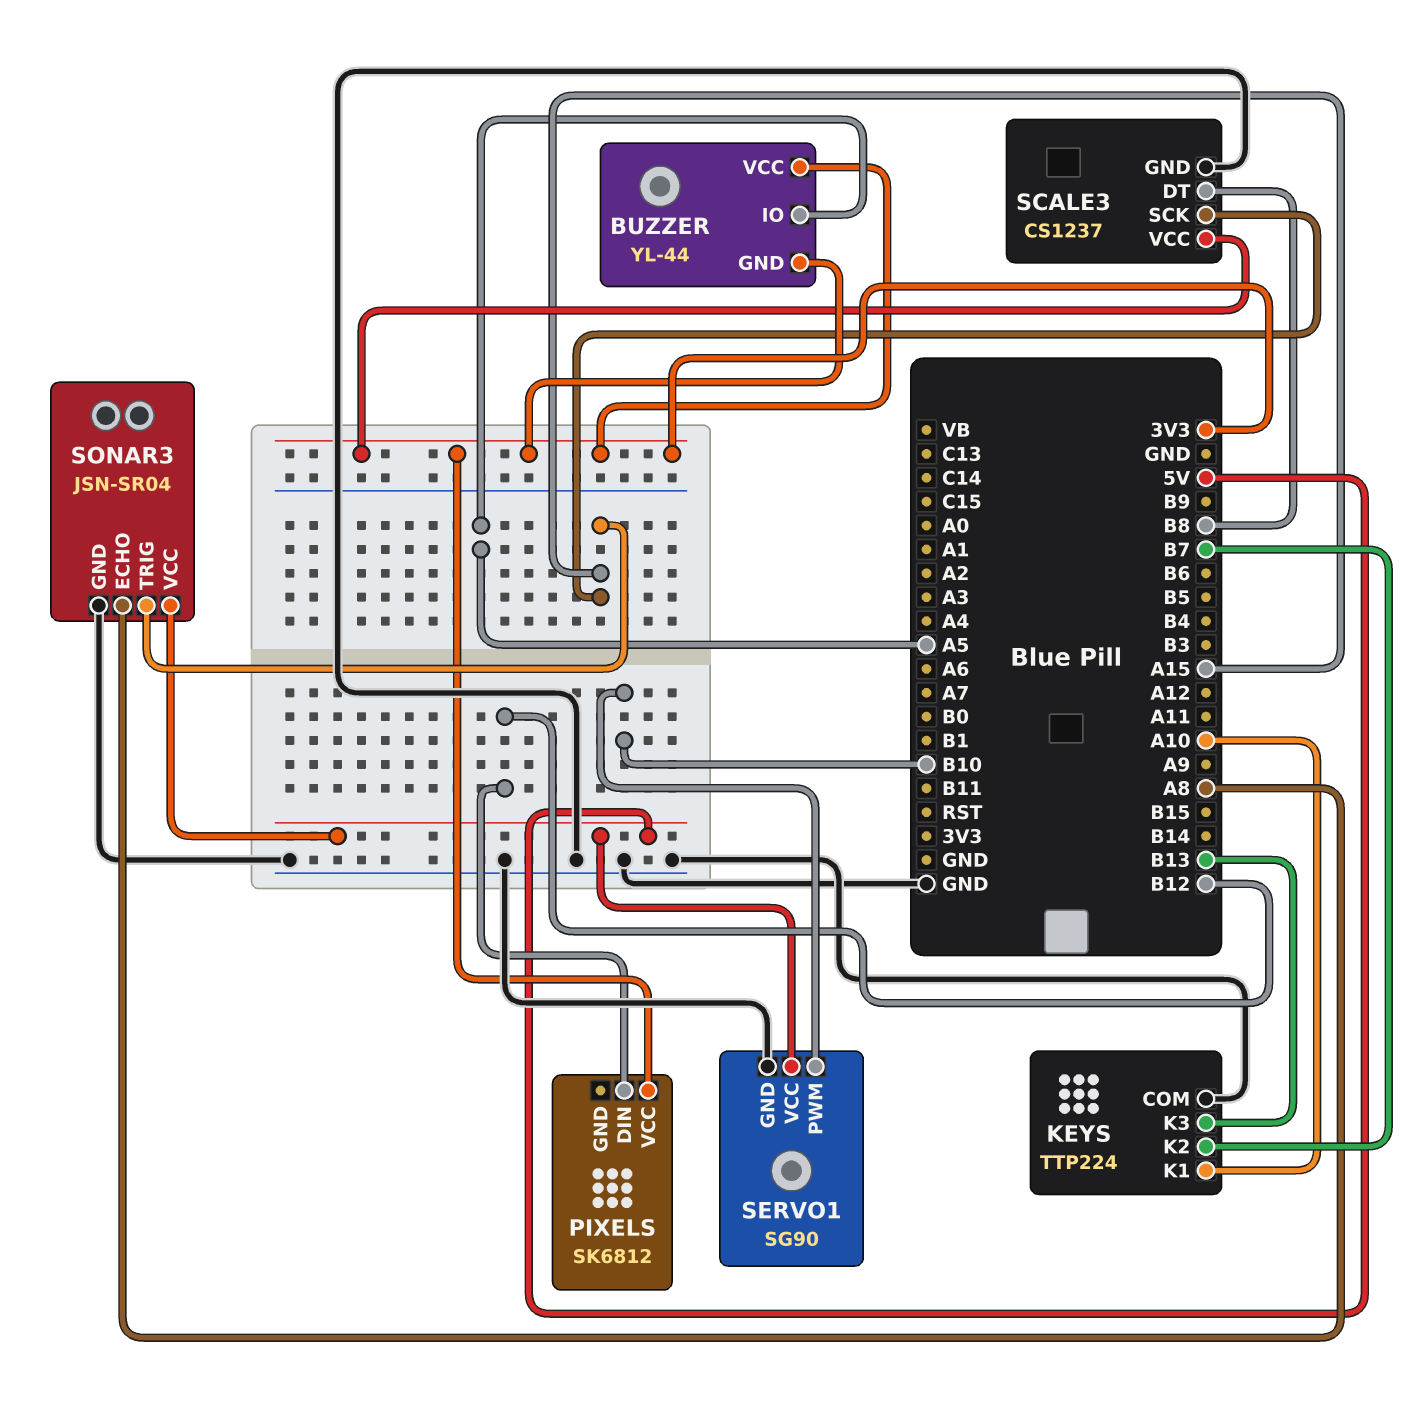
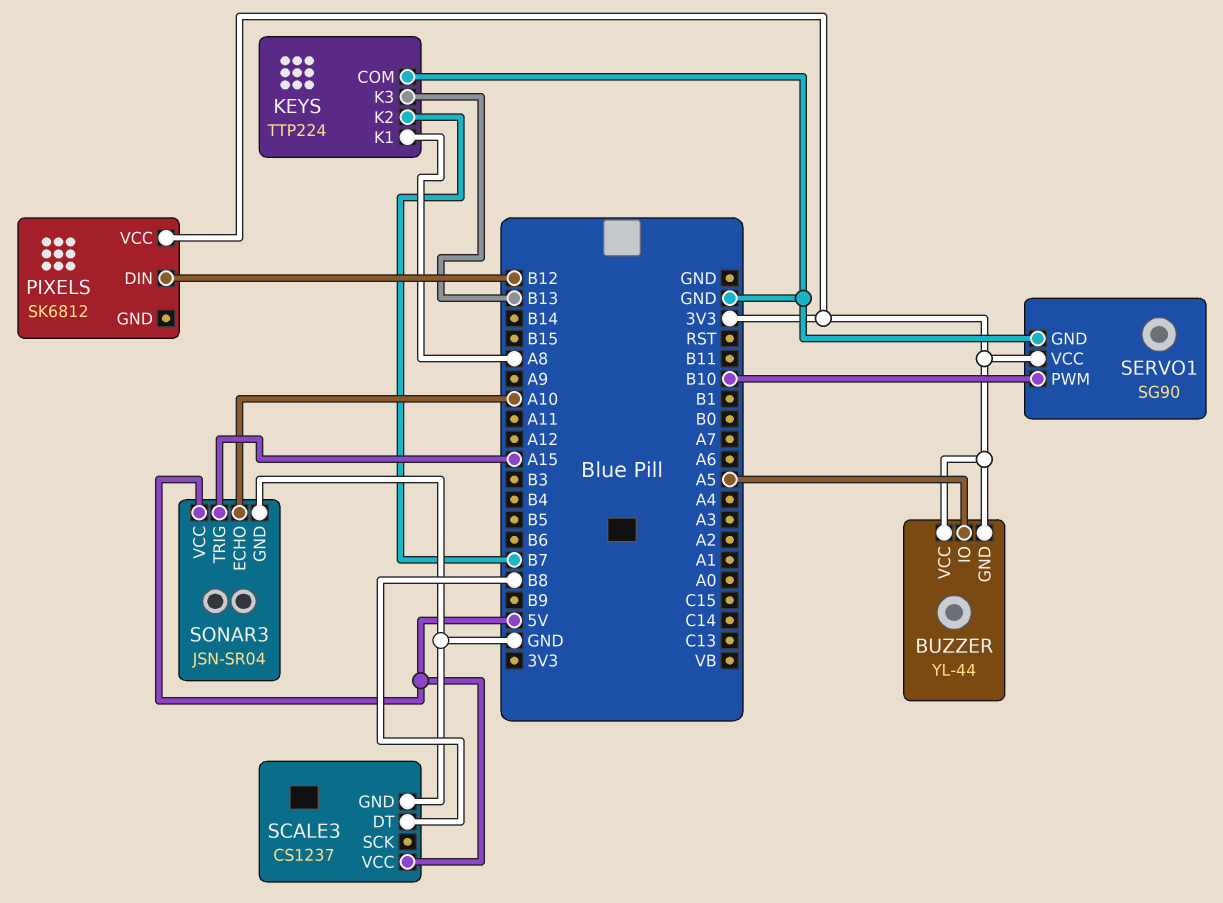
KEYS pin K1: A10 -> A8
SCALE3 pin SCK: A15 -> none
SCALE3 pin VCC: 3V3 -> 5V
SERVO1 pin VCC: 5V -> 3V3
SONAR3 pin ECHO: A8 -> A10

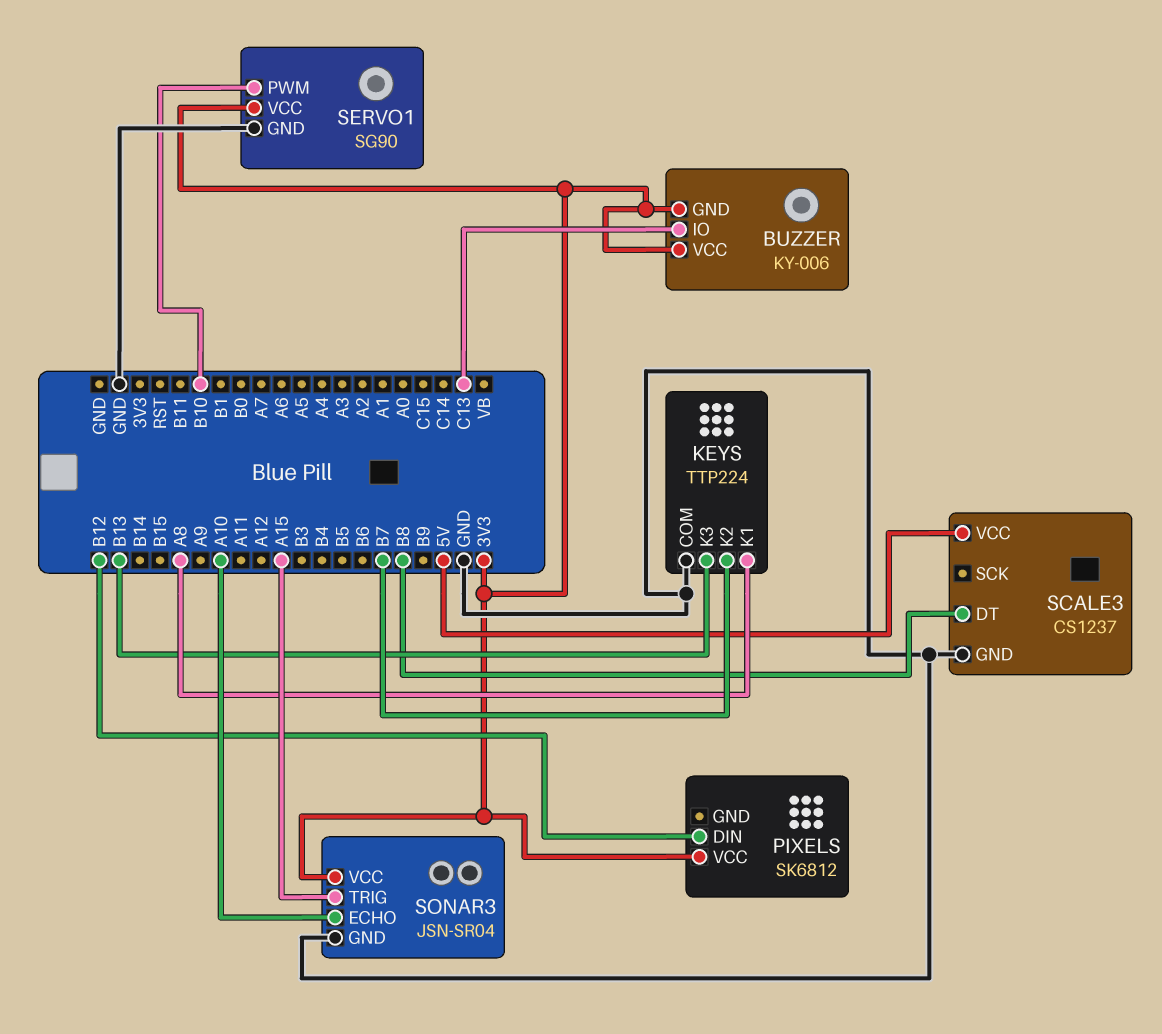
BUZZER: YL-44 -> KY-006
BUZZER pin IO: A5 -> C13
SONAR3 pin VCC: 5V -> 3V3

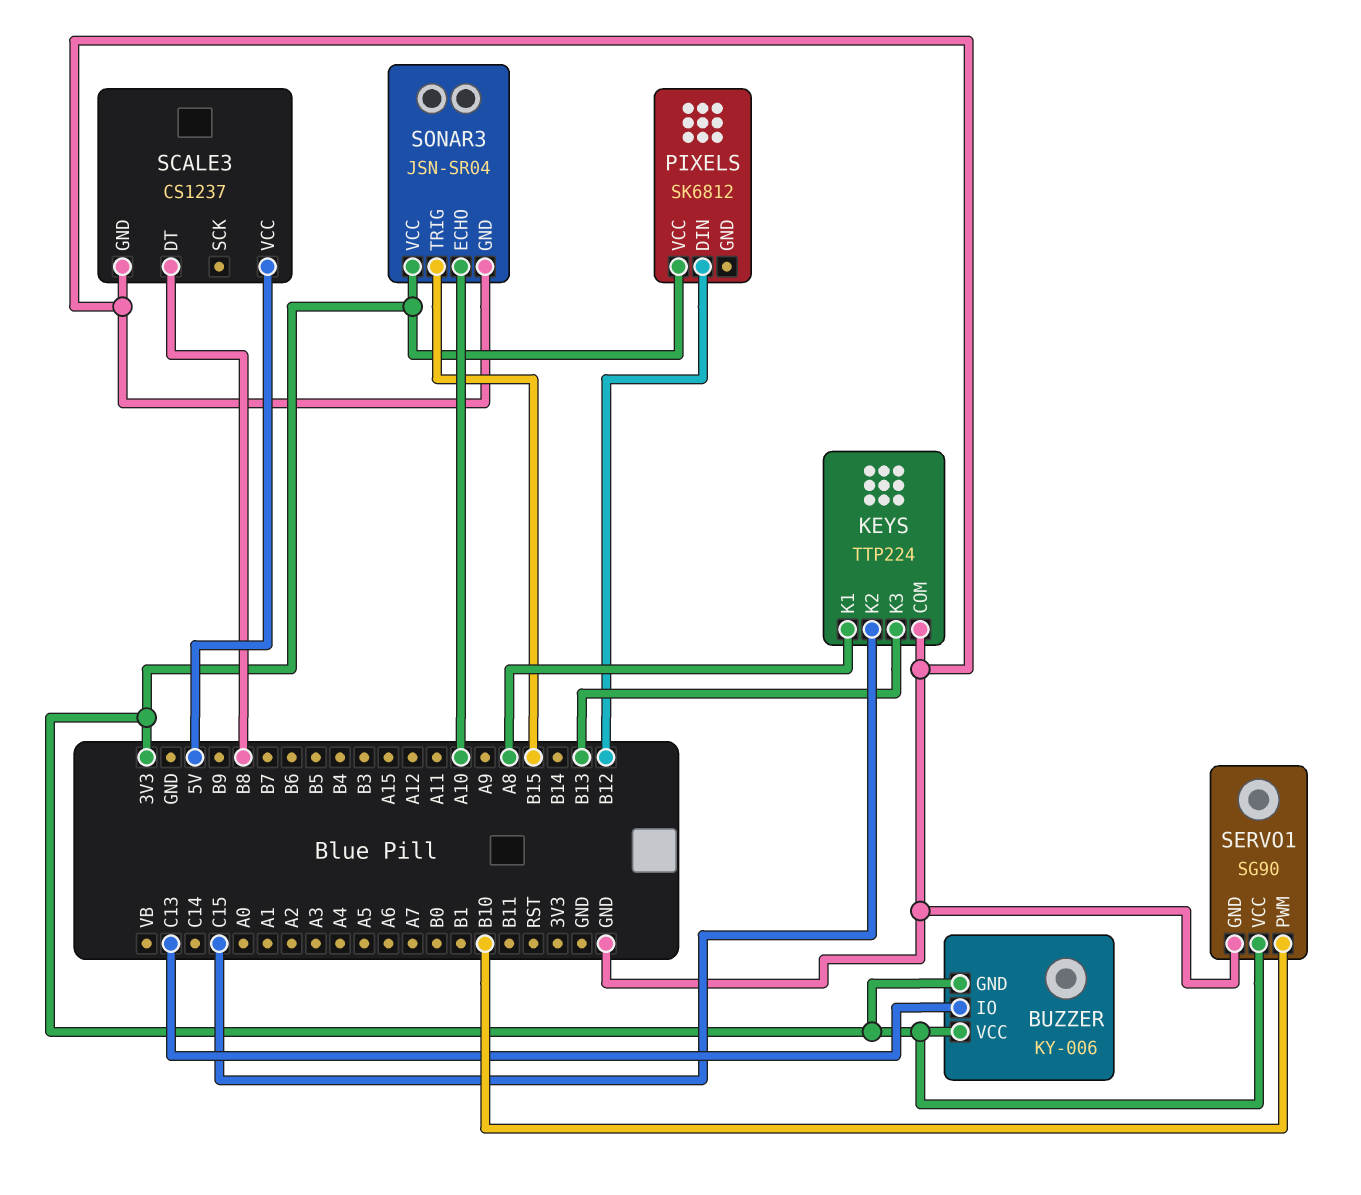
KEYS pin K2: B7 -> C15
SONAR3 pin TRIG: A15 -> B15

